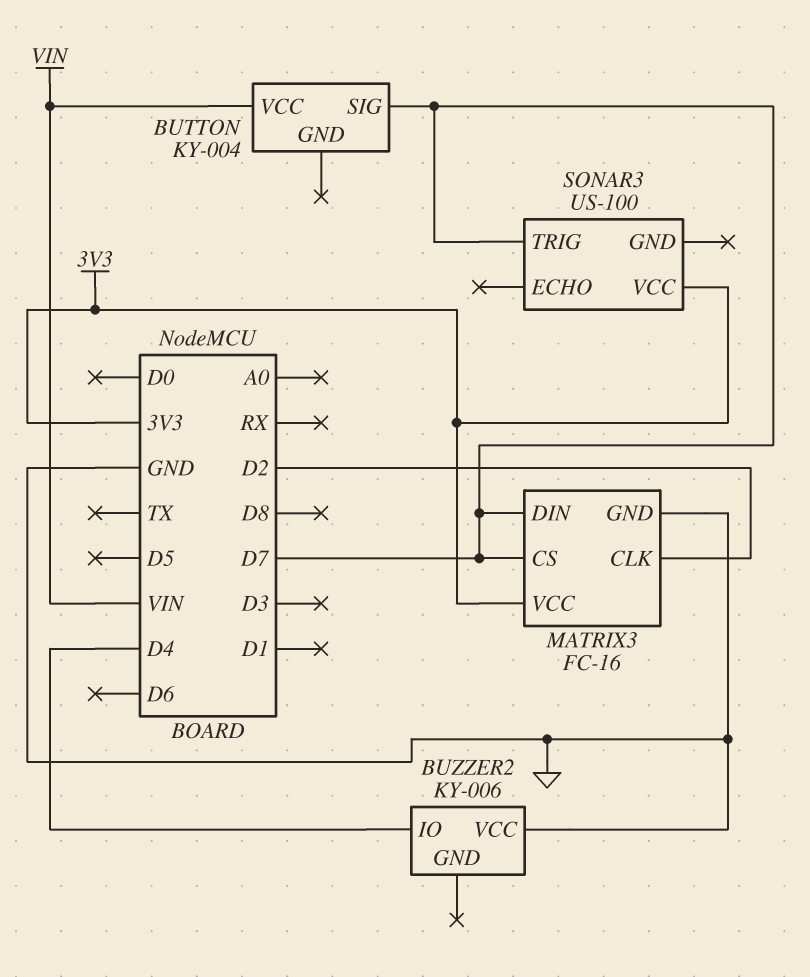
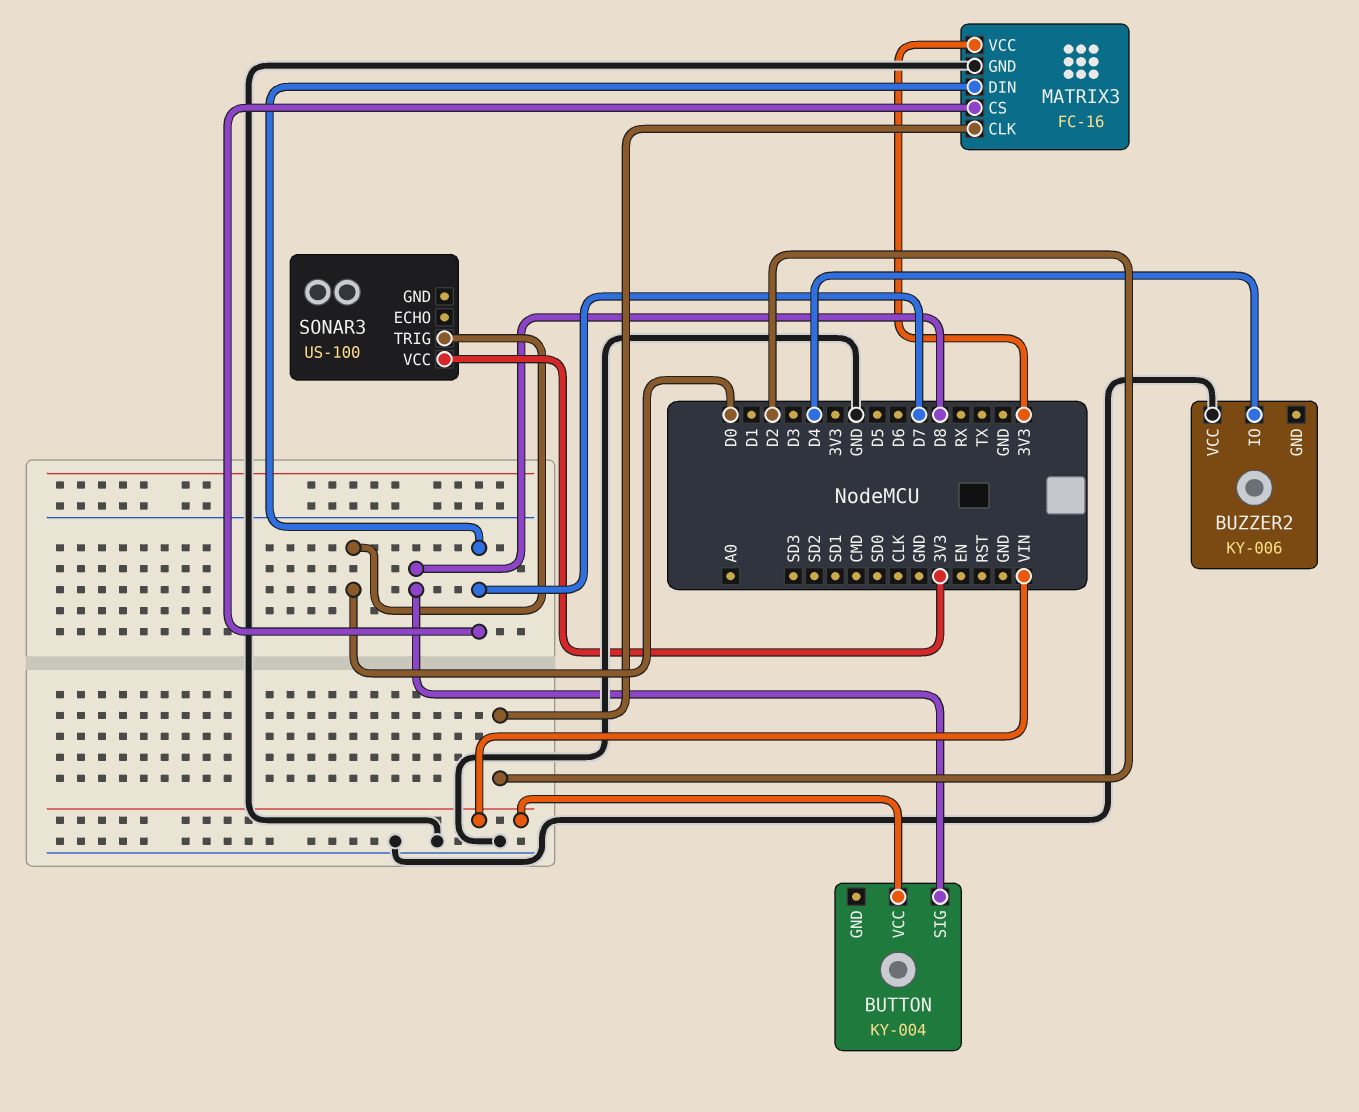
BUTTON pin SIG: D7 -> D8
SONAR3 pin TRIG: D7 -> D0

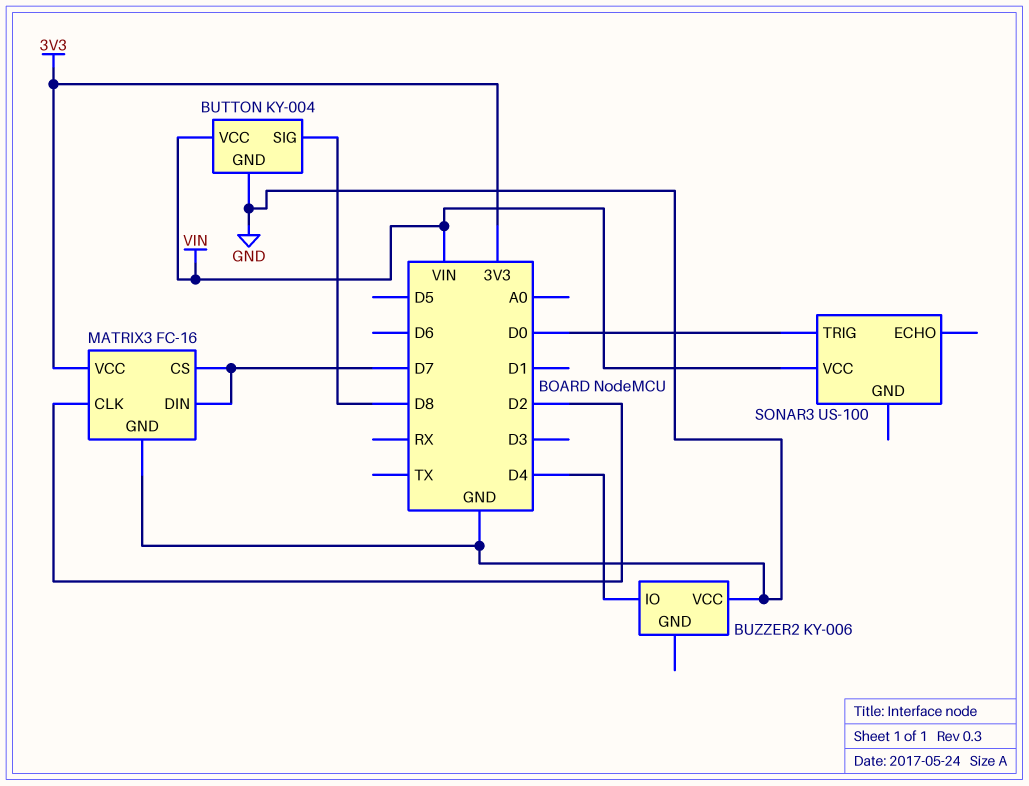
BUTTON pin GND: none -> GND
SONAR3 pin VCC: 3V3 -> VIN

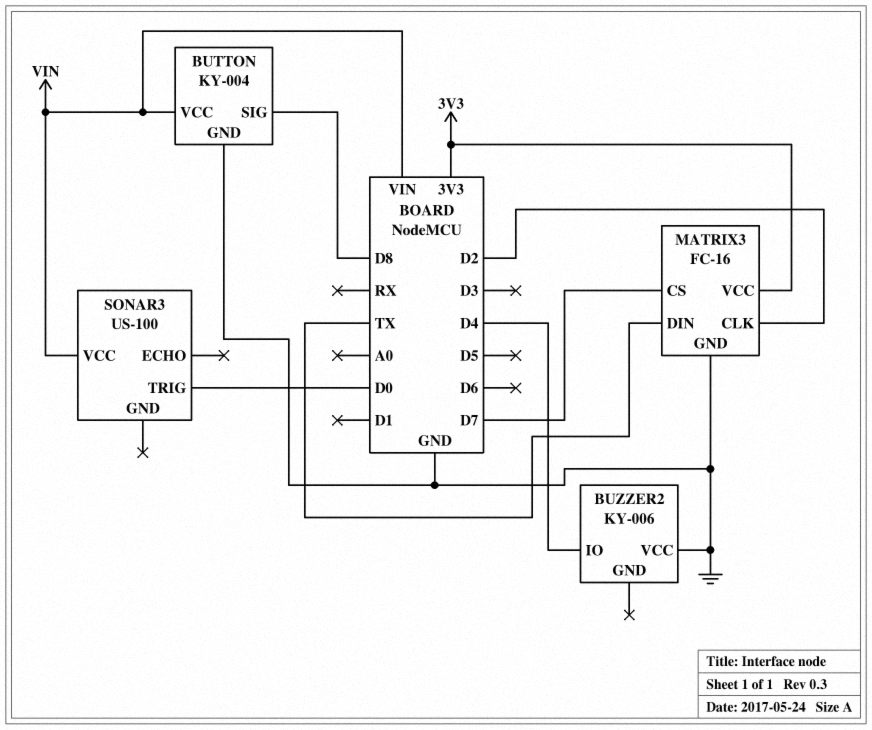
MATRIX3 pin DIN: D7 -> TX

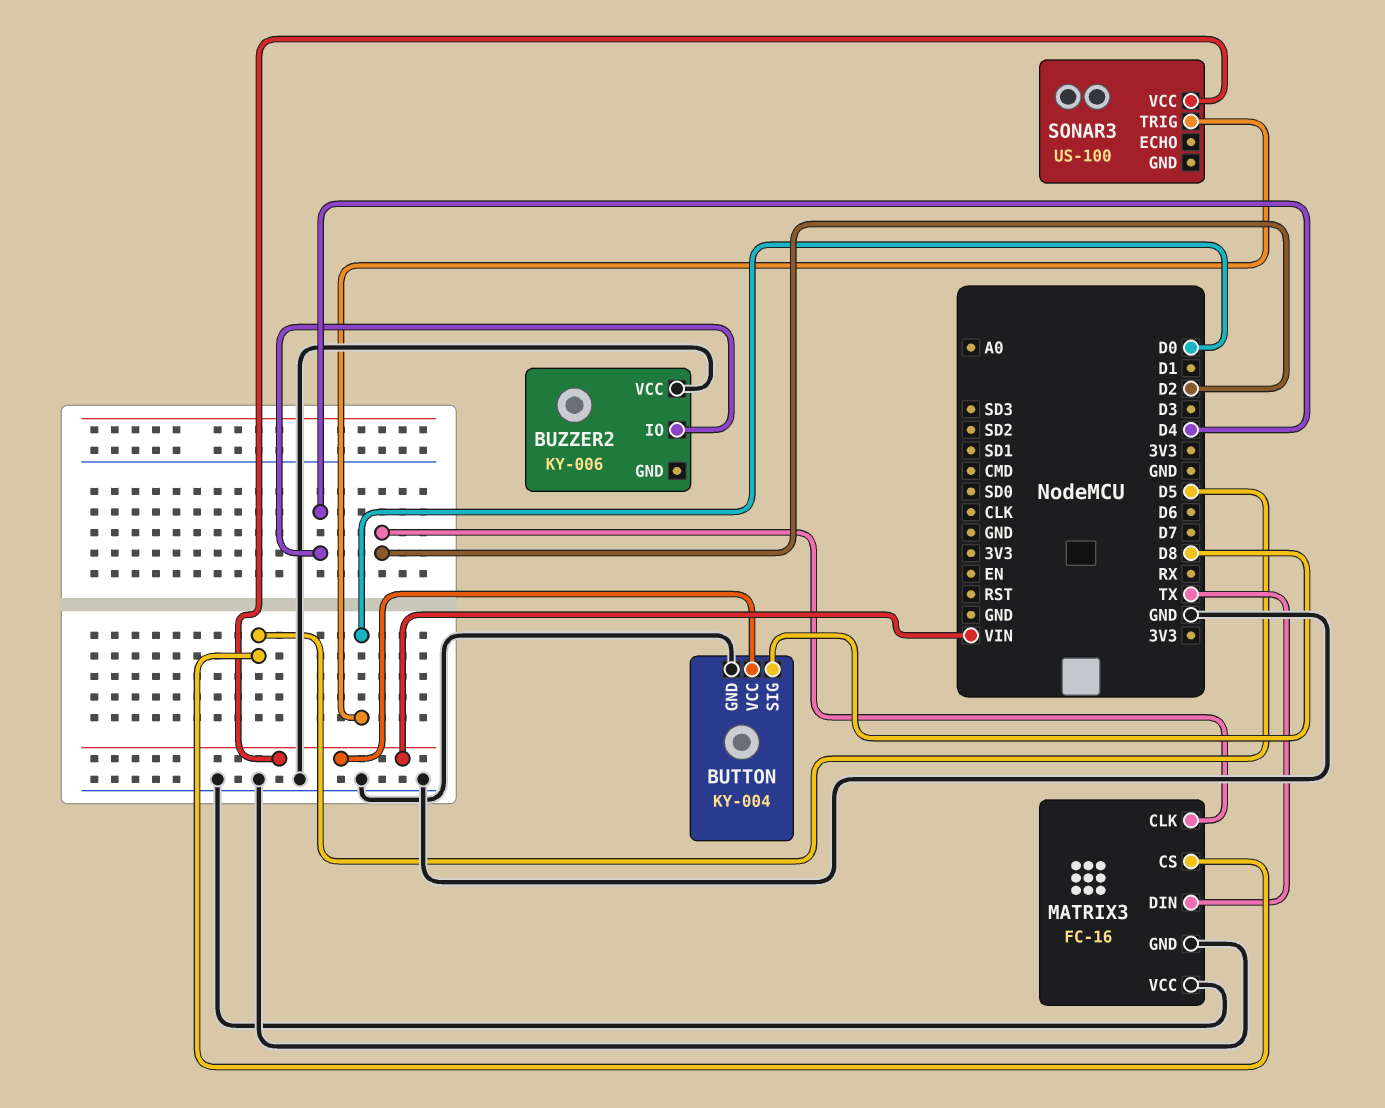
MATRIX3 pin CS: D7 -> D5
MATRIX3 pin VCC: 3V3 -> GND

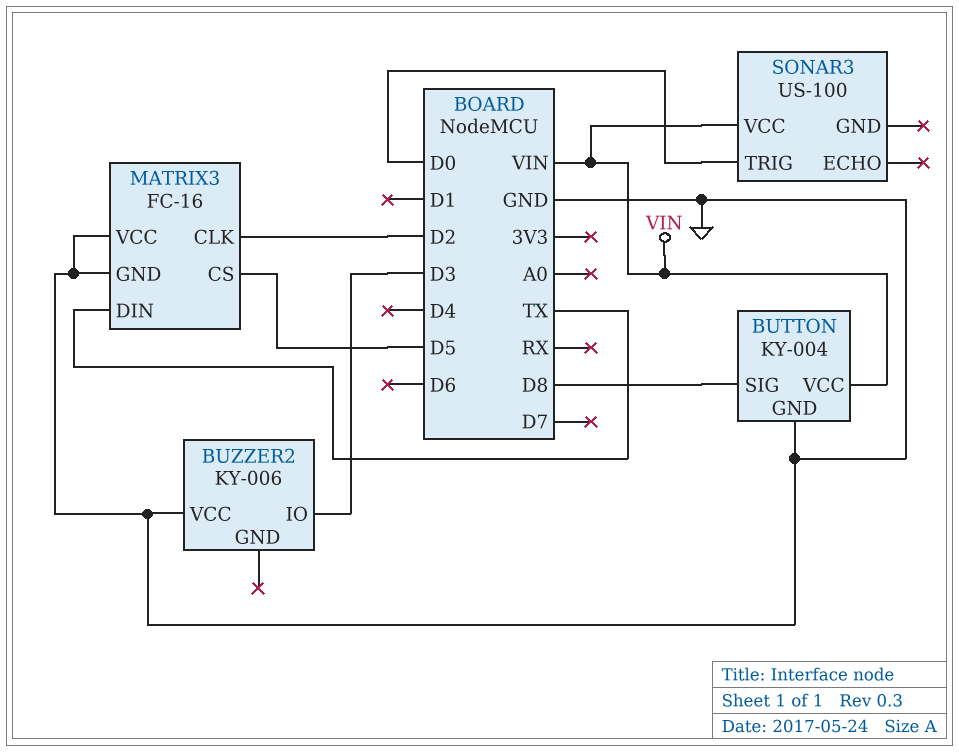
BUZZER2 pin IO: D4 -> D3

